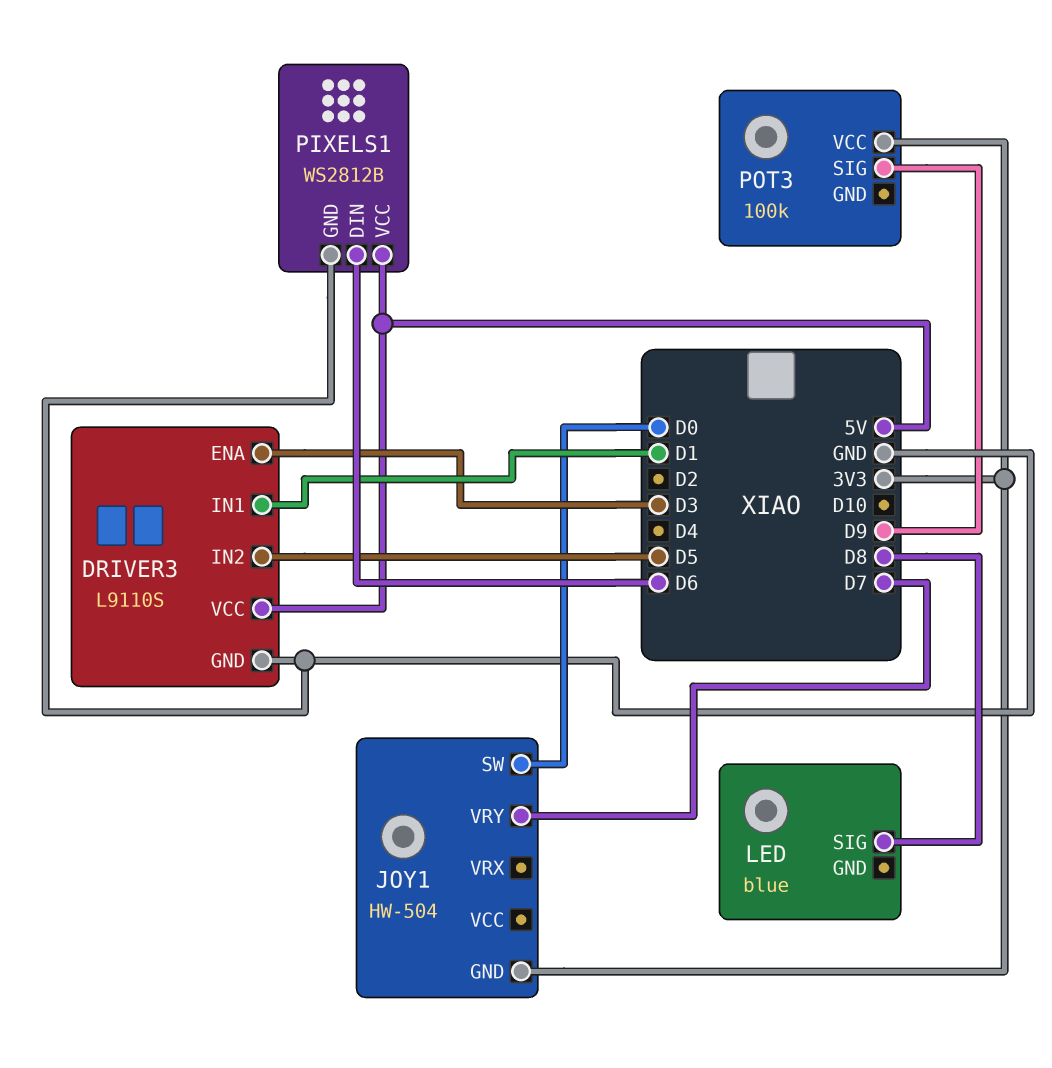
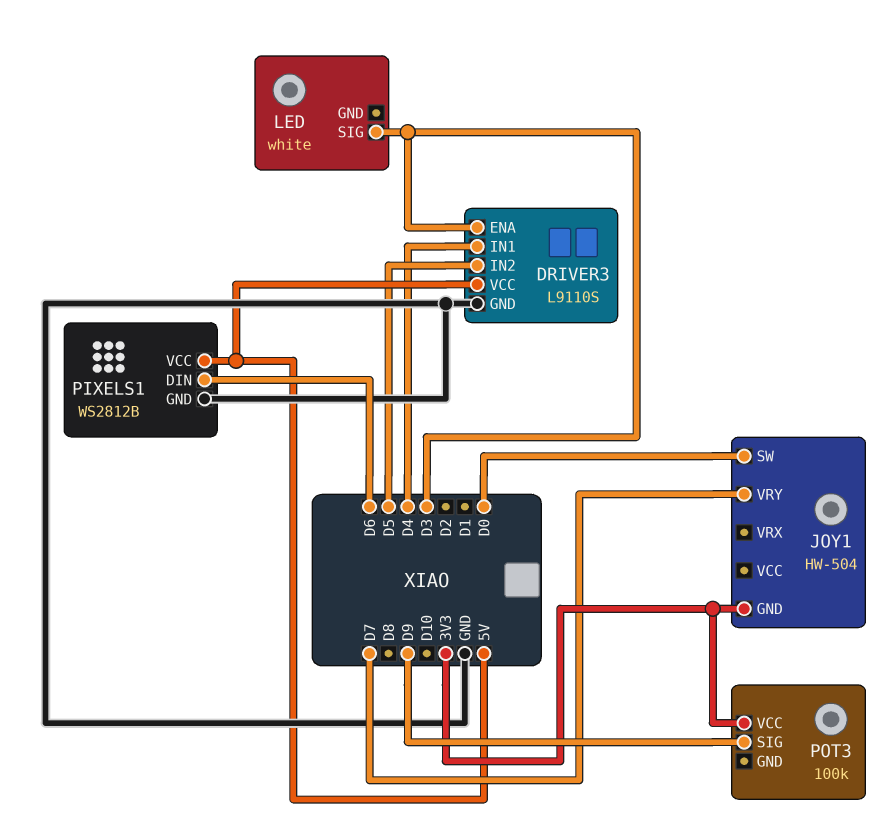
DRIVER3 pin IN1: D1 -> D4
LED: blue -> white
LED pin SIG: D8 -> D3

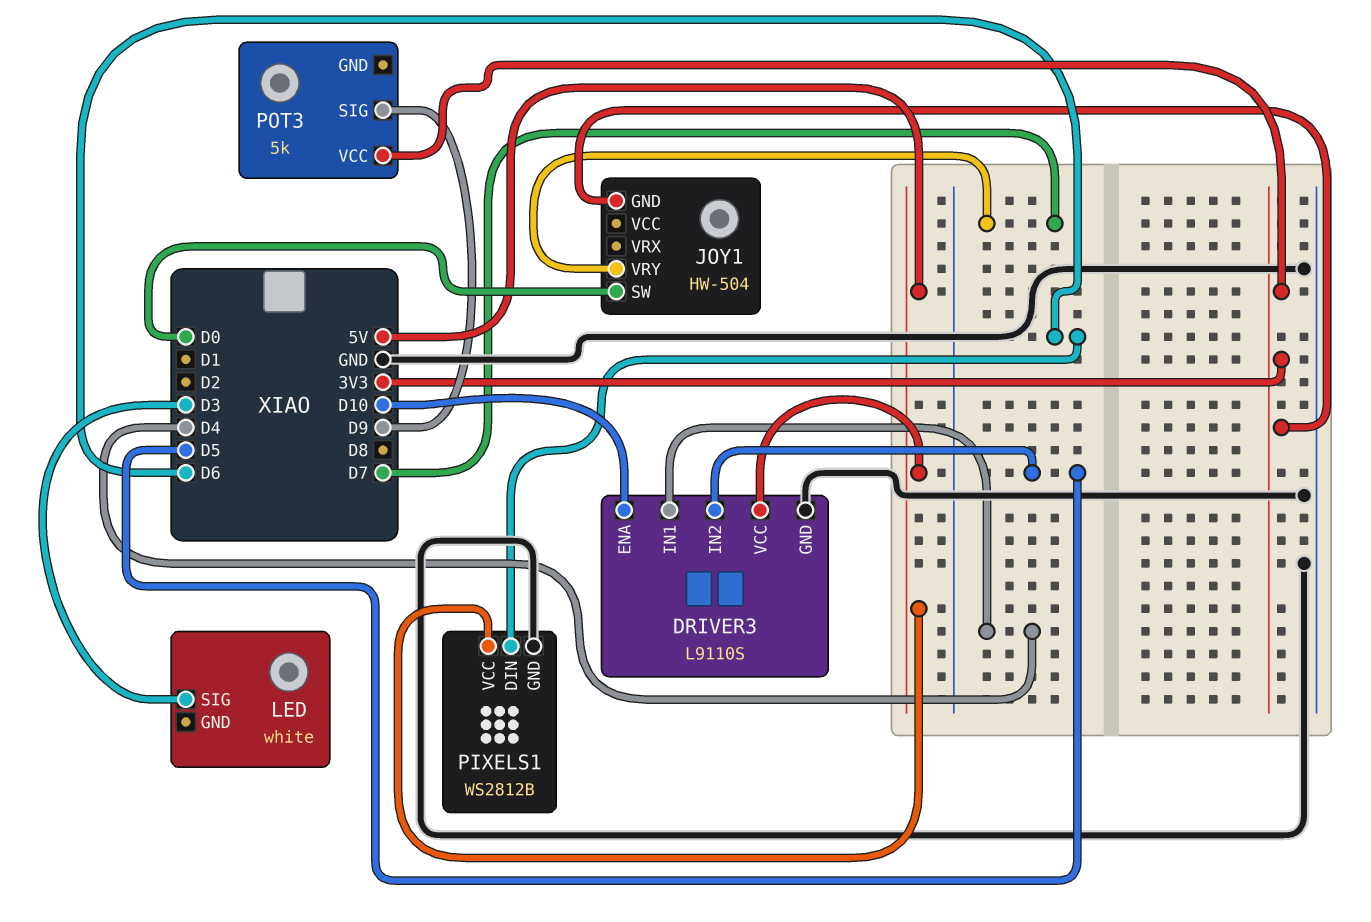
DRIVER3 pin ENA: D3 -> D10
POT3: 100k -> 5k

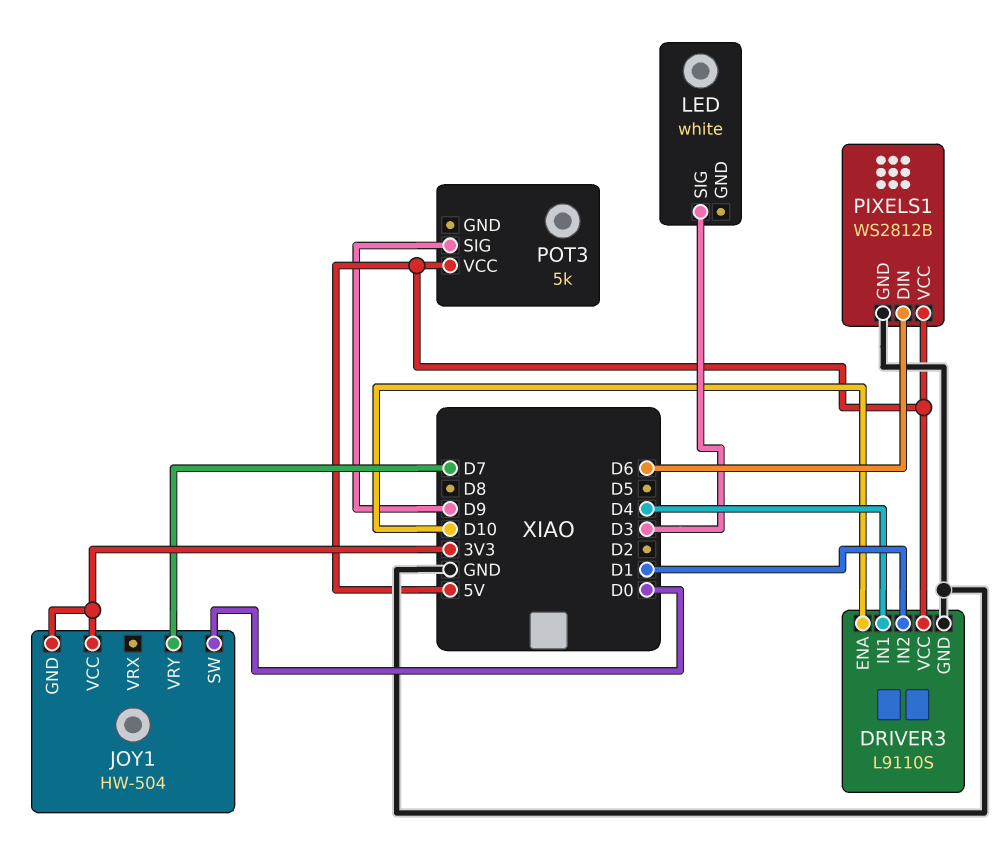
DRIVER3 pin IN2: D5 -> D1
JOY1 pin VCC: none -> 3V3
POT3 pin VCC: 3V3 -> 5V

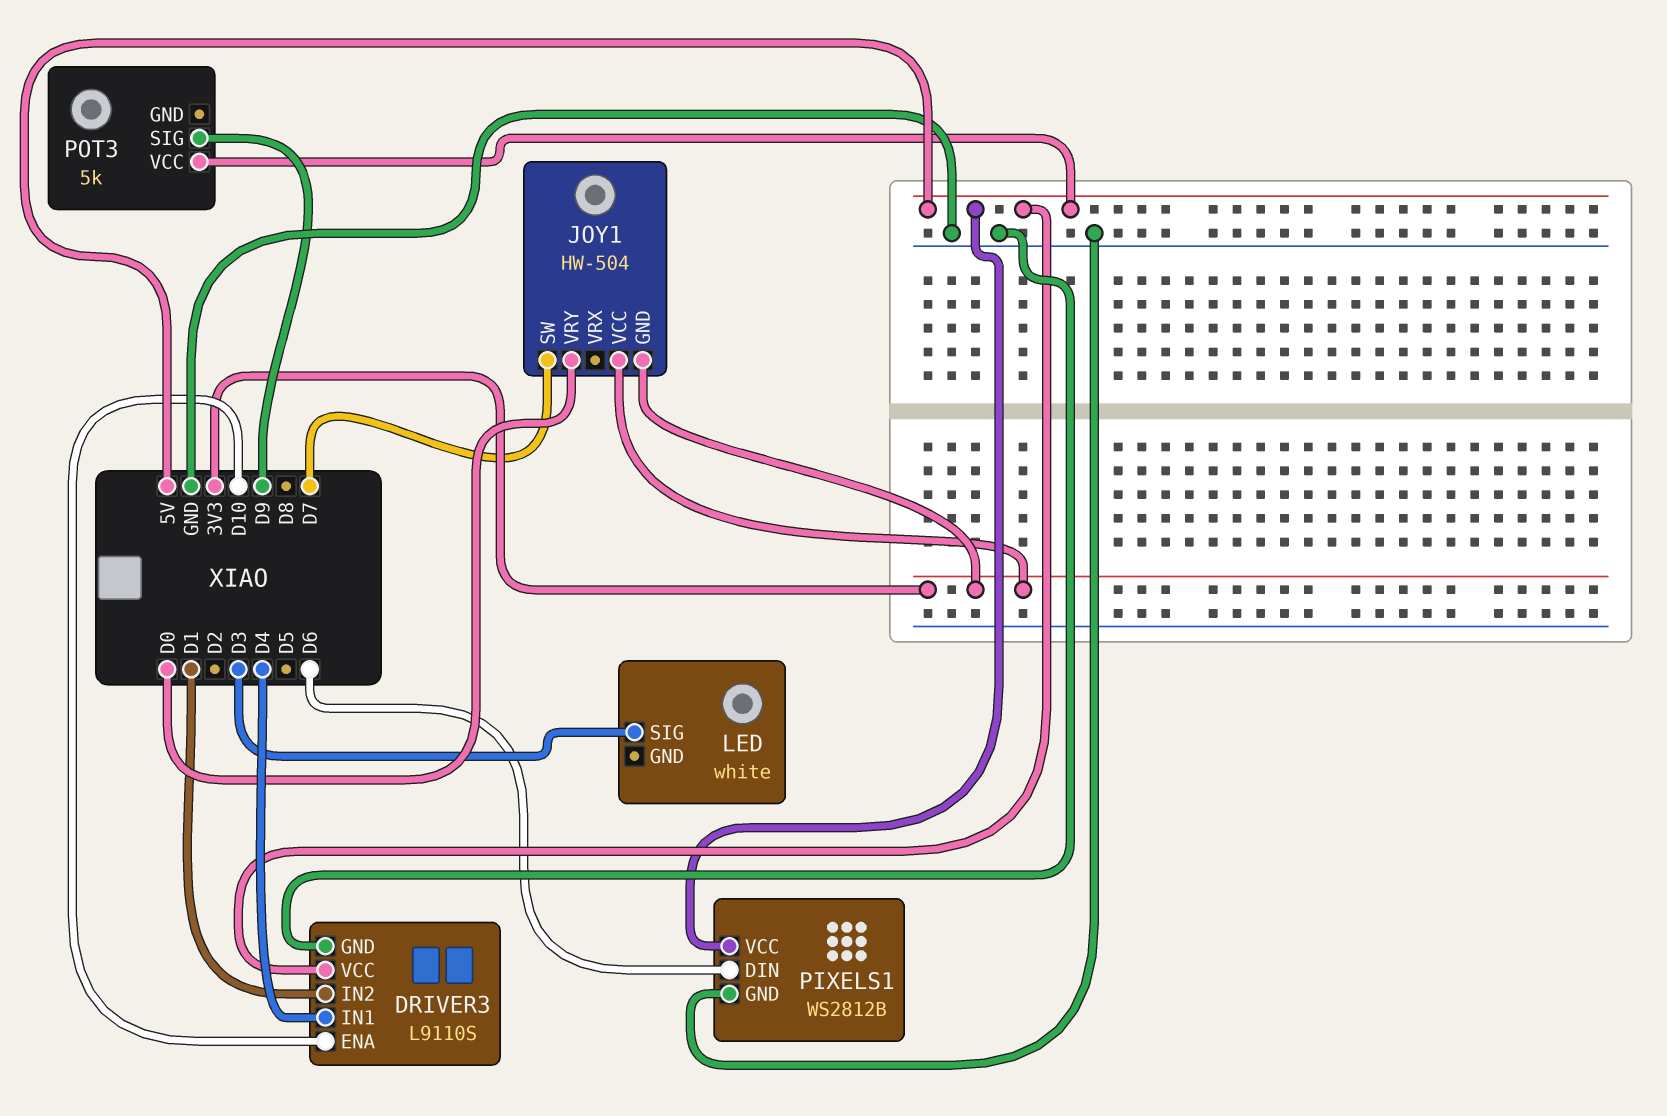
JOY1 pin SW: D0 -> D7
JOY1 pin VRY: D7 -> D0

